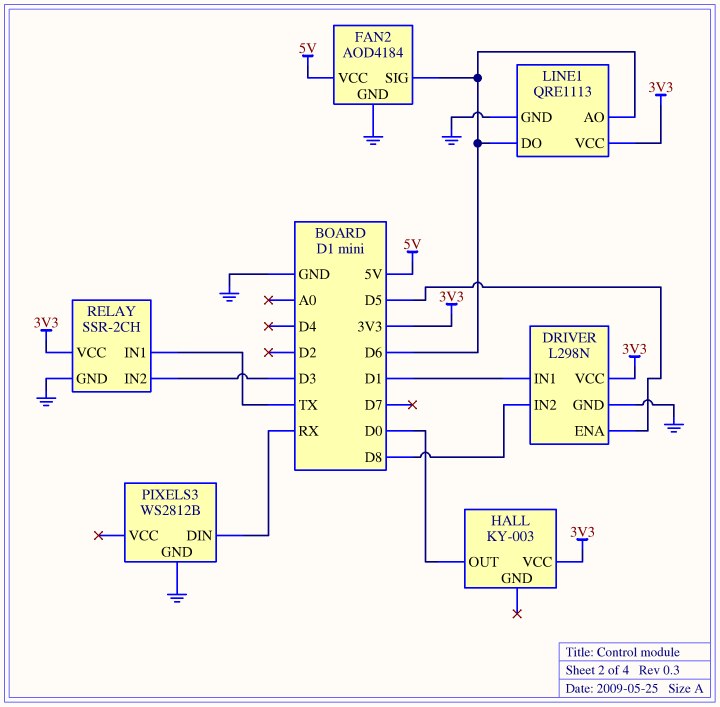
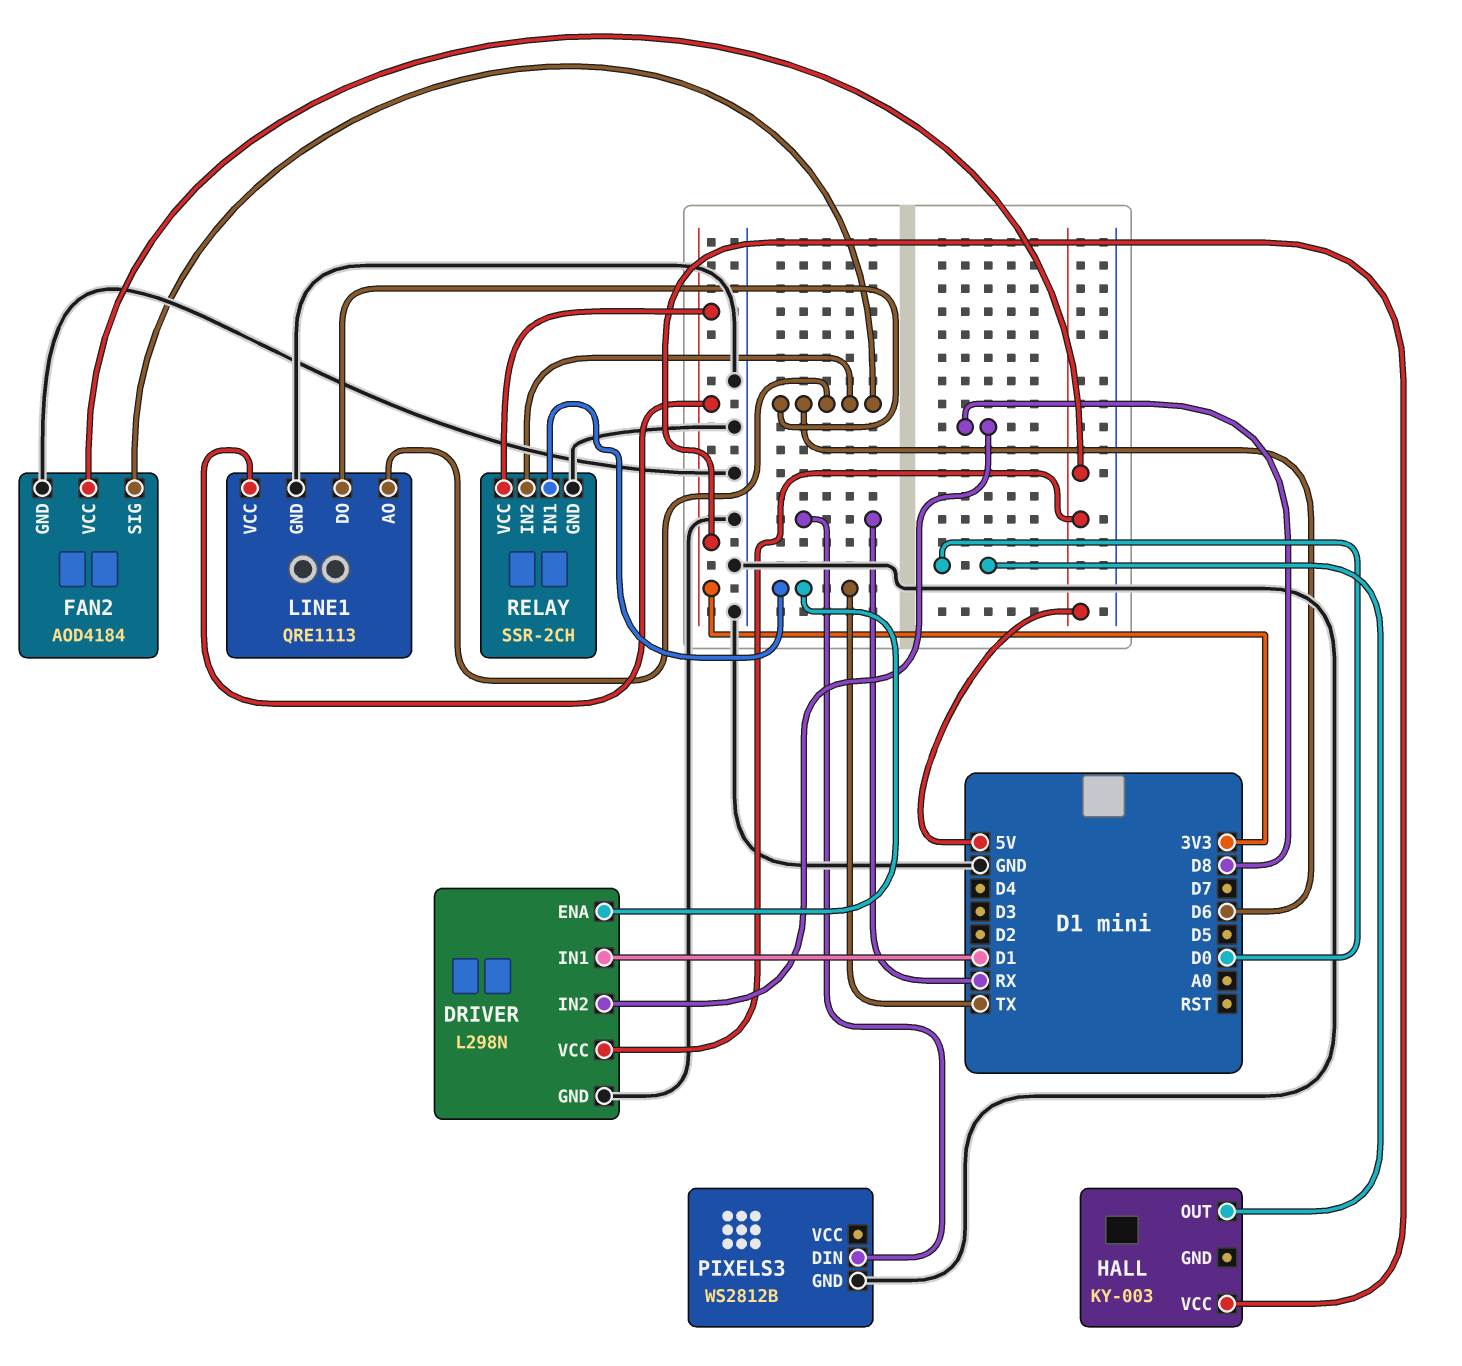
DRIVER pin ENA: D5 -> TX
DRIVER pin VCC: 3V3 -> 5V
RELAY pin IN2: D3 -> D6

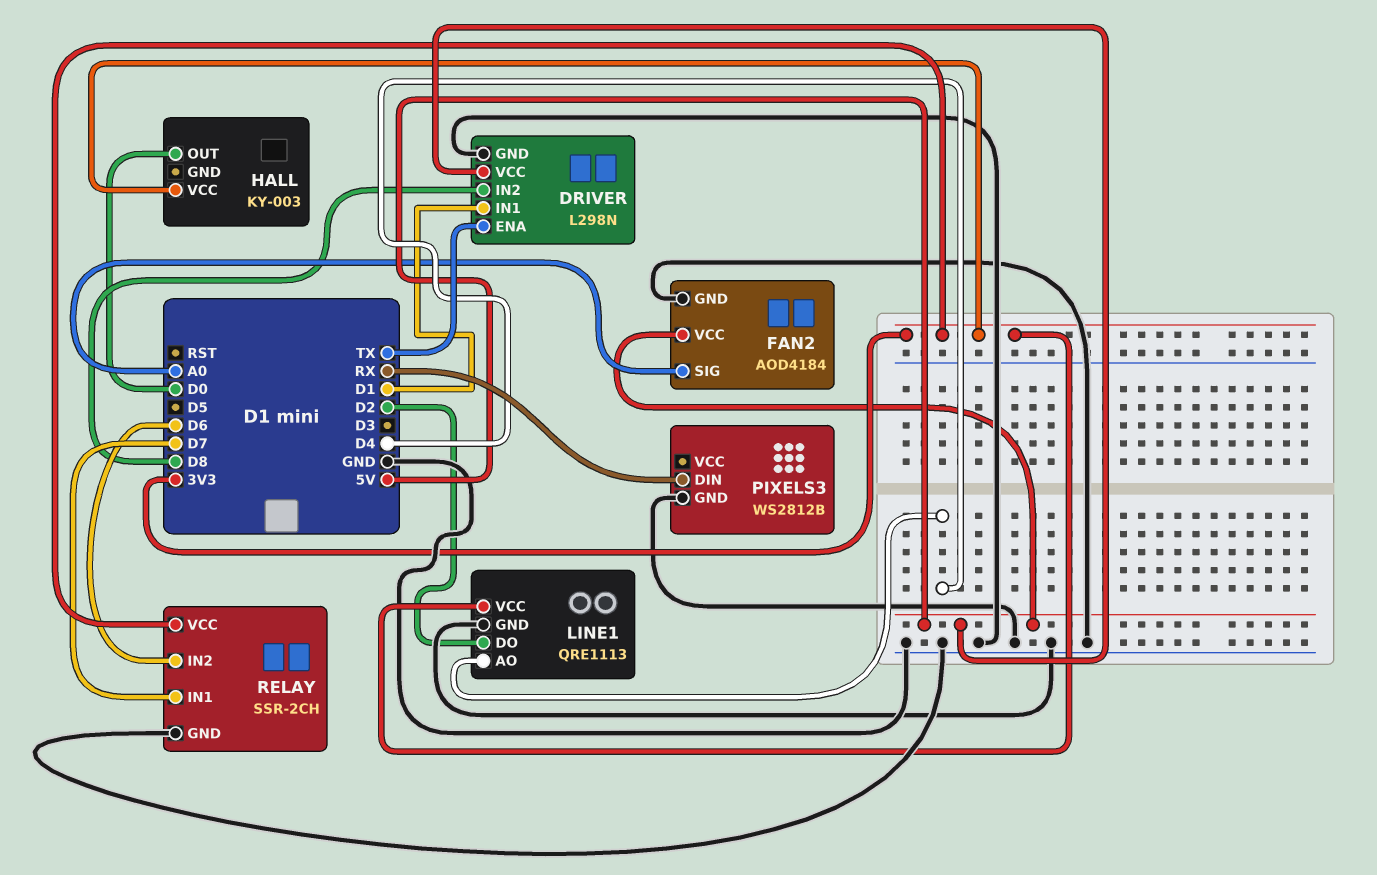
FAN2 pin SIG: D6 -> A0
LINE1 pin AO: D6 -> D4
LINE1 pin DO: D6 -> D2
RELAY pin IN1: TX -> D7

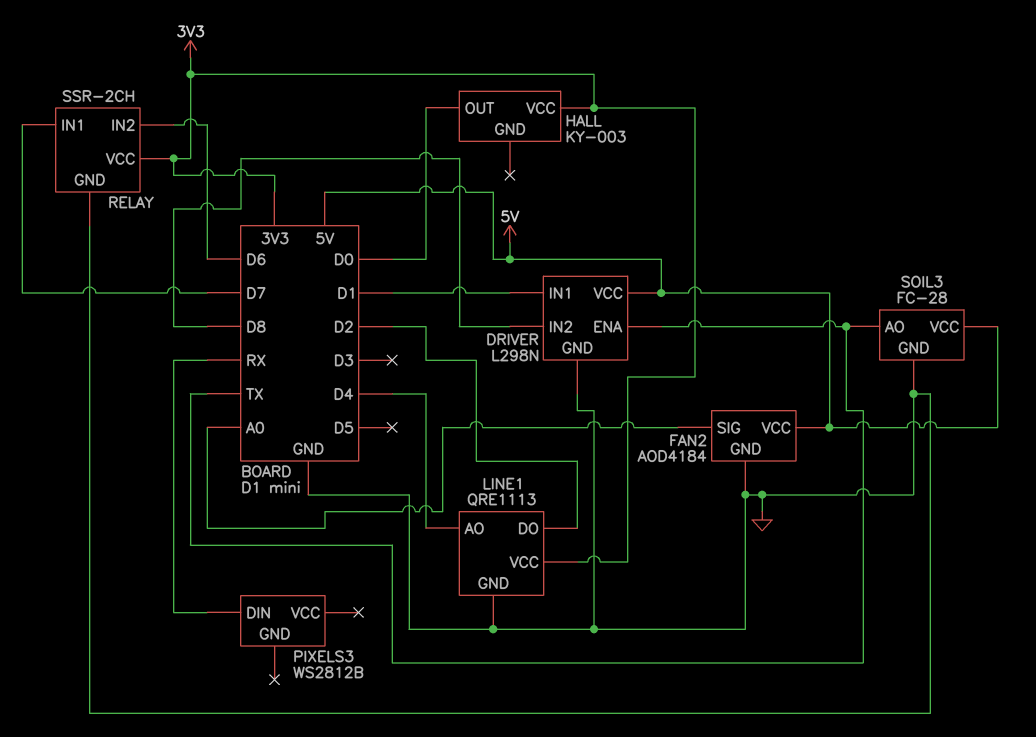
PIXELS3 pin GND: GND -> none
SOIL3: none -> FC-28
SOIL3 pin AO: none -> TX
SOIL3 pin GND: none -> GND
SOIL3 pin VCC: none -> 5V

